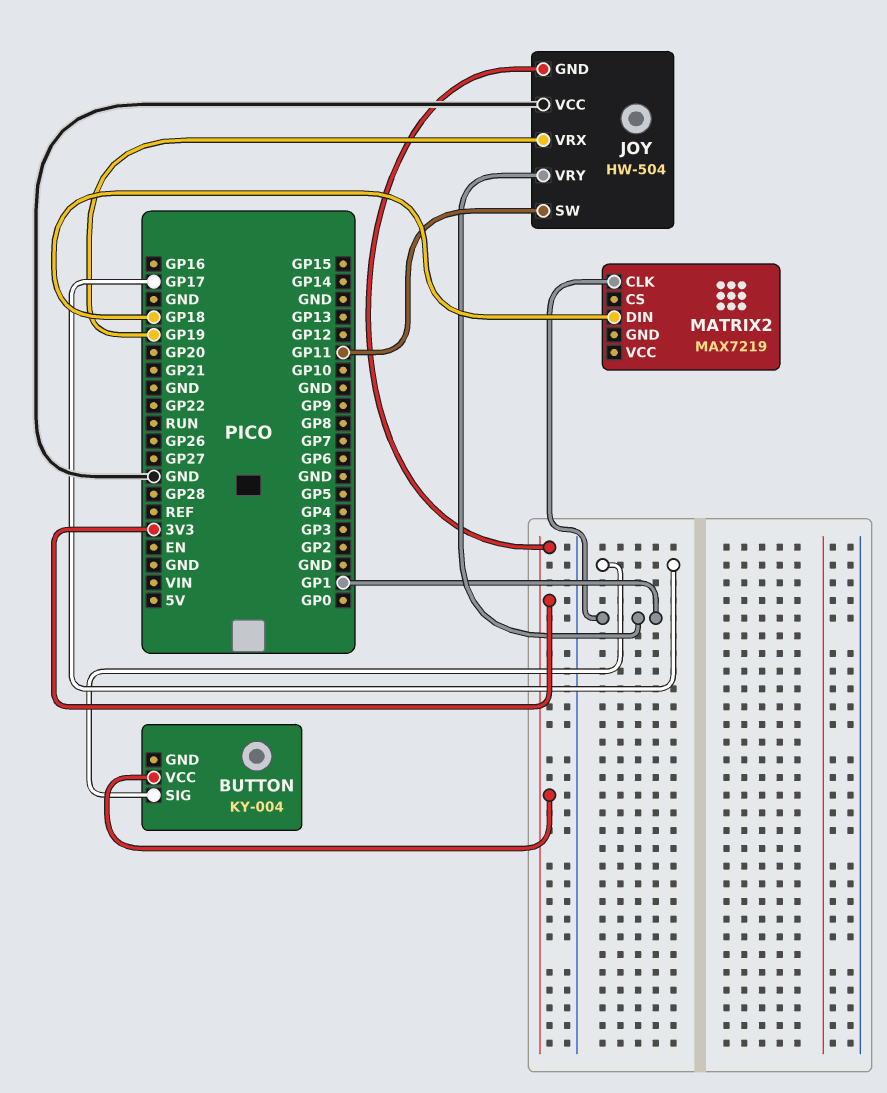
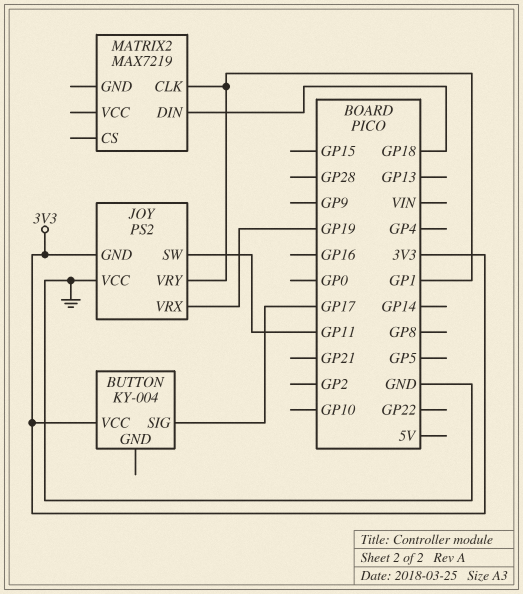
JOY: HW-504 -> PS2

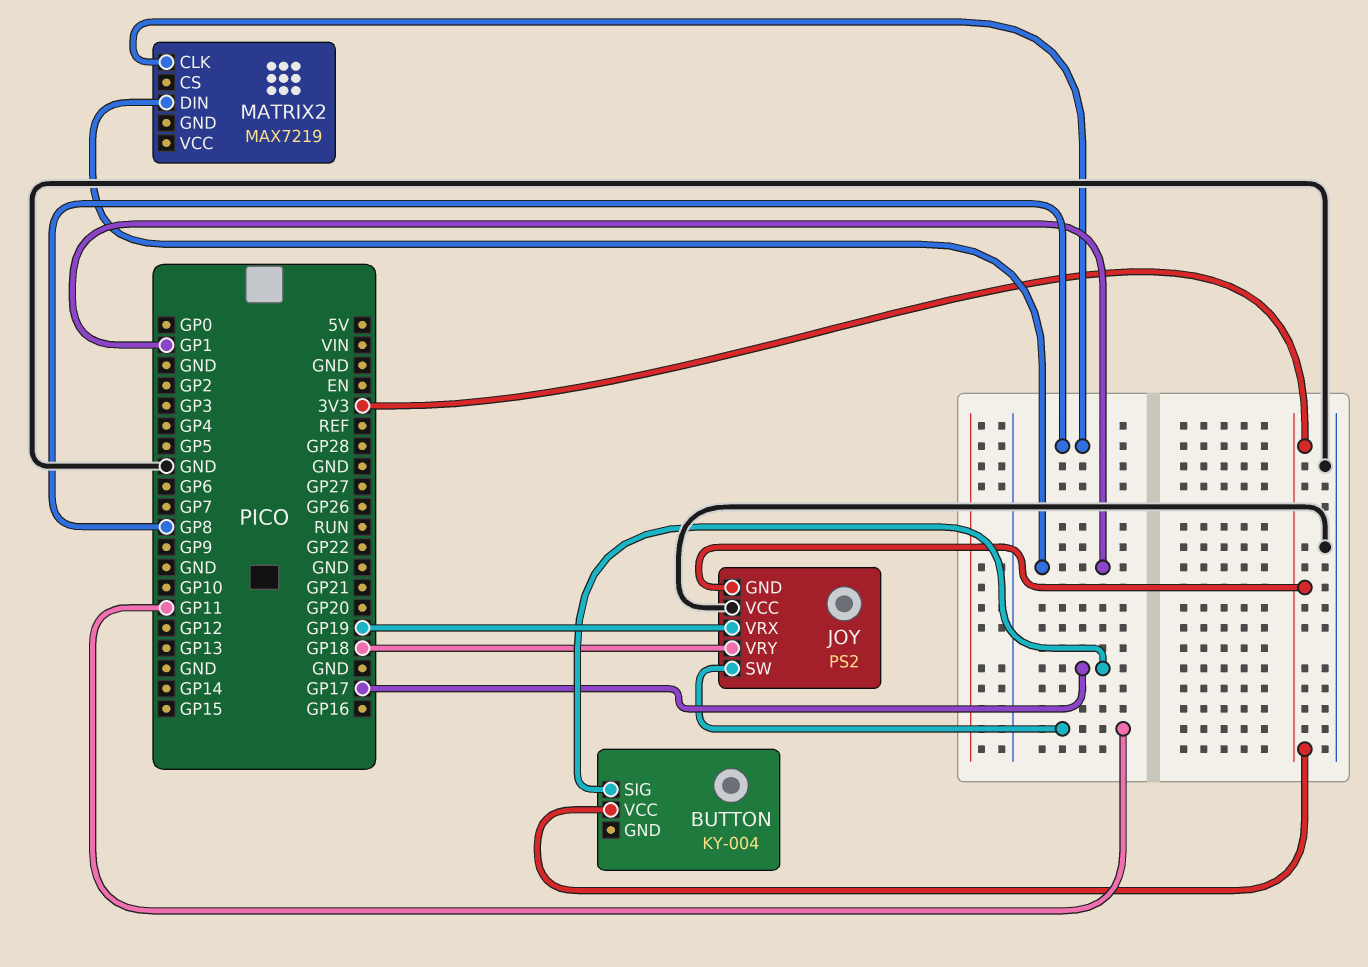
JOY pin VRY: GP1 -> GP18
MATRIX2 pin CLK: GP1 -> GP8
MATRIX2 pin DIN: GP18 -> GP1

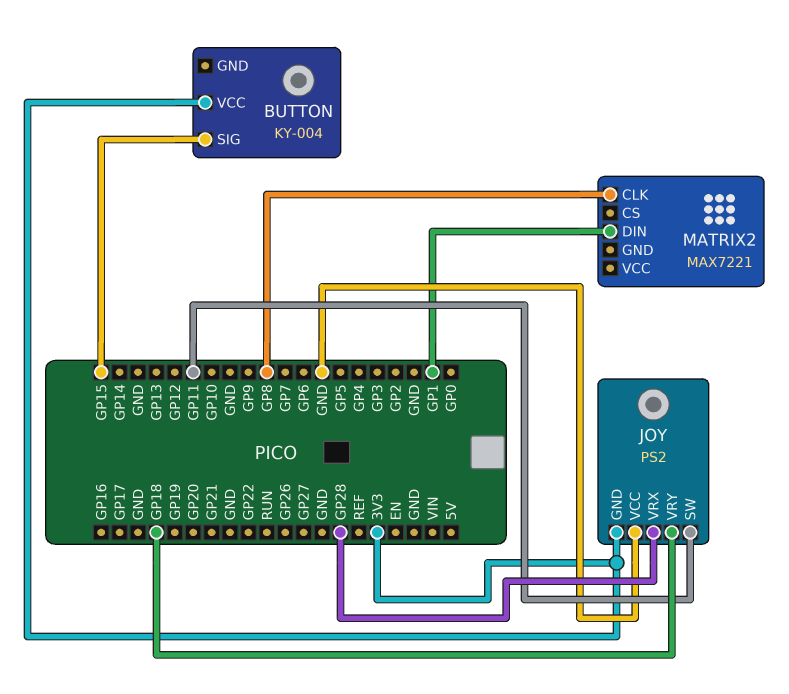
BUTTON pin SIG: GP17 -> GP15
JOY pin VRX: GP19 -> GP28
MATRIX2: MAX7219 -> MAX7221

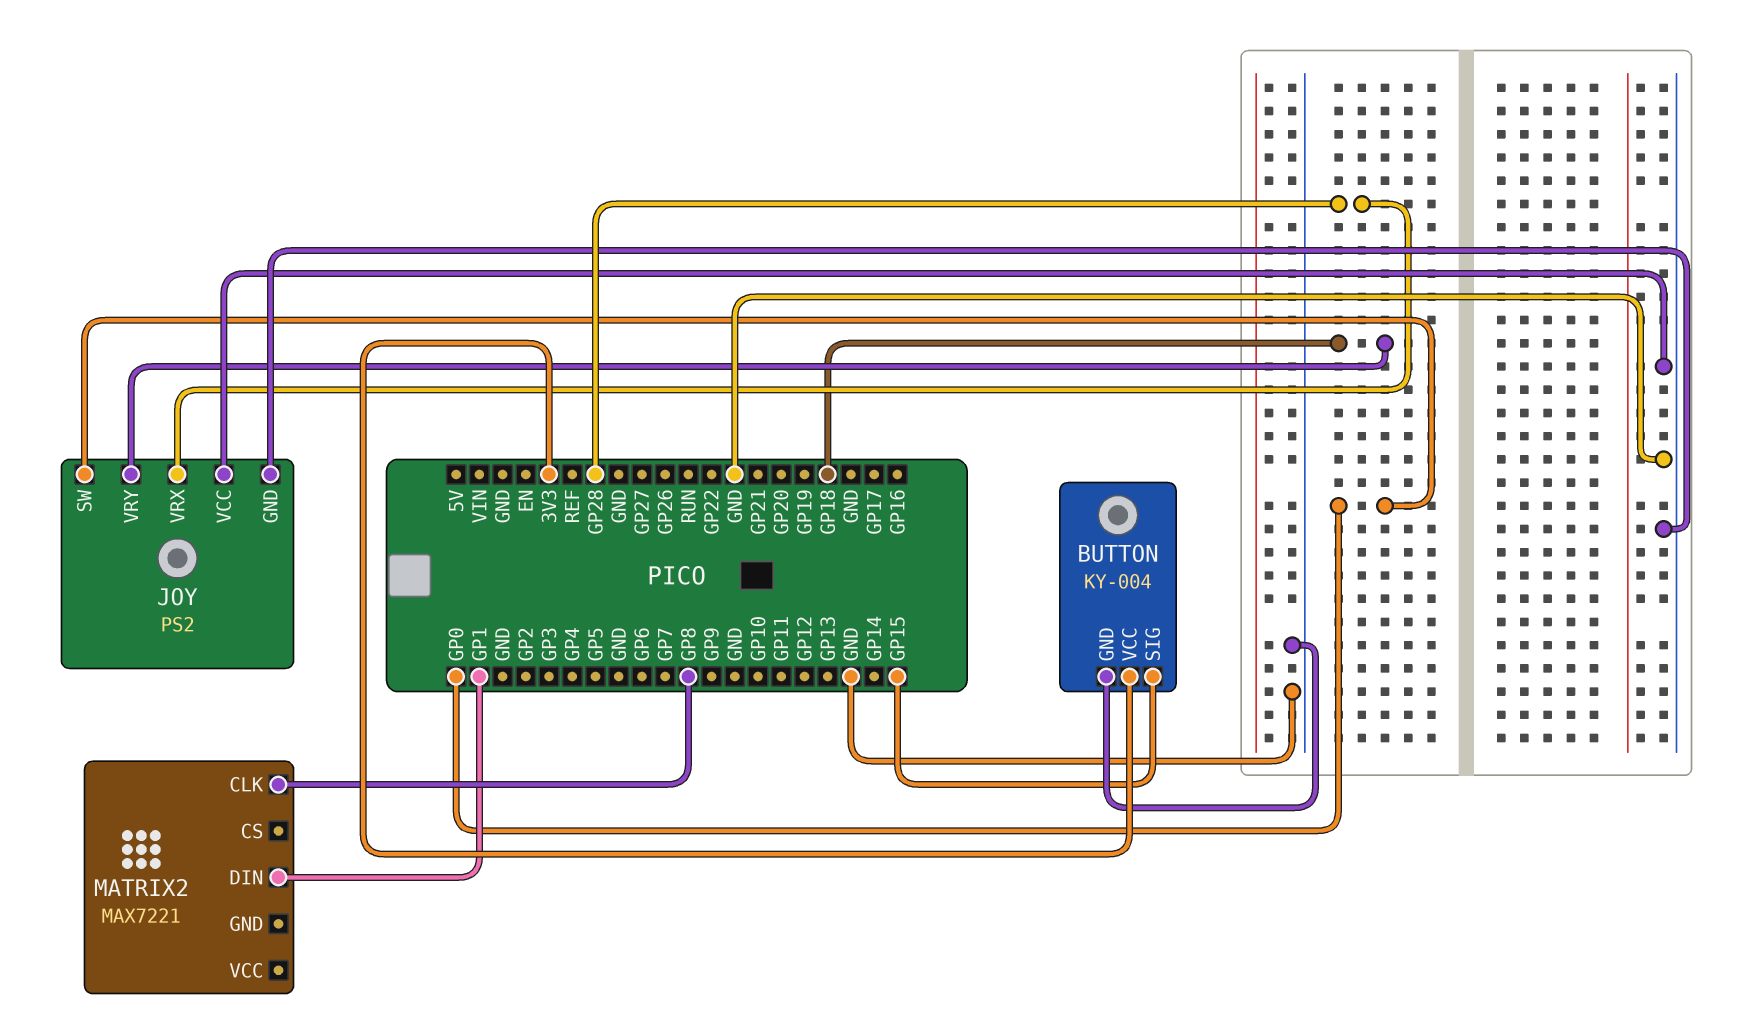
BUTTON pin GND: none -> GND
JOY pin GND: 3V3 -> GND
JOY pin SW: GP11 -> GP0

